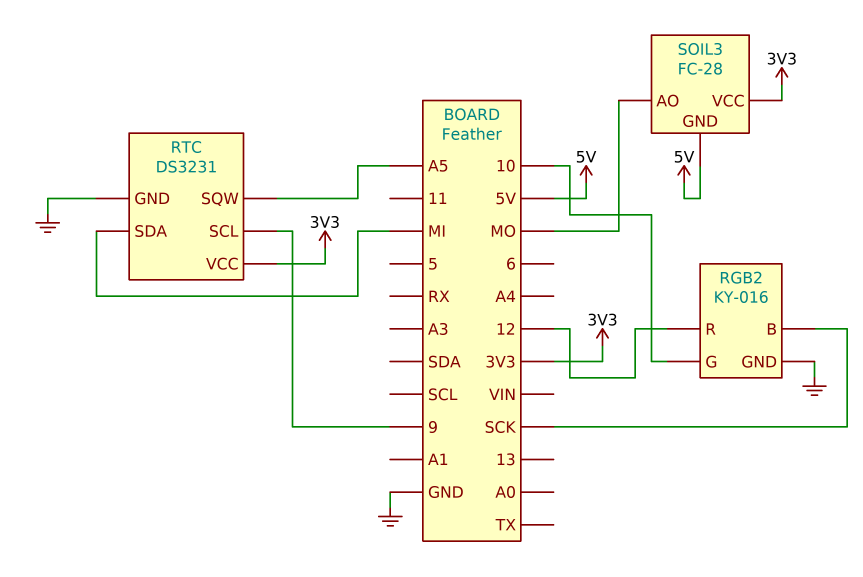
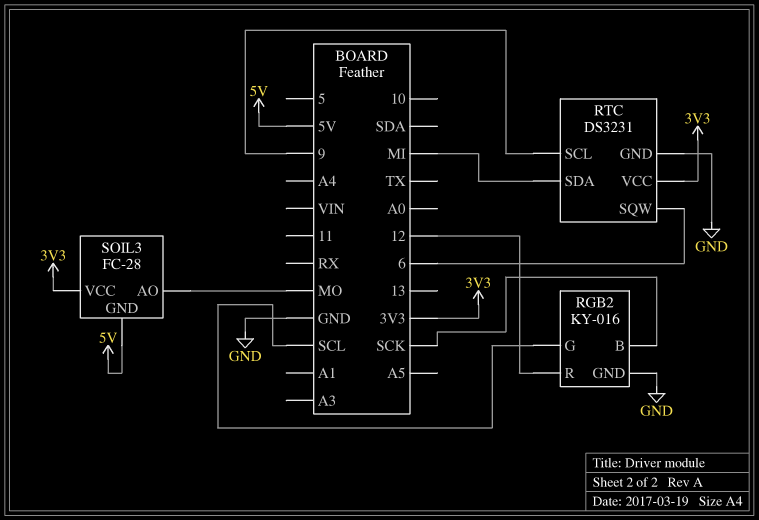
RGB2 pin G: 10 -> SCL
RTC pin SQW: A5 -> 6

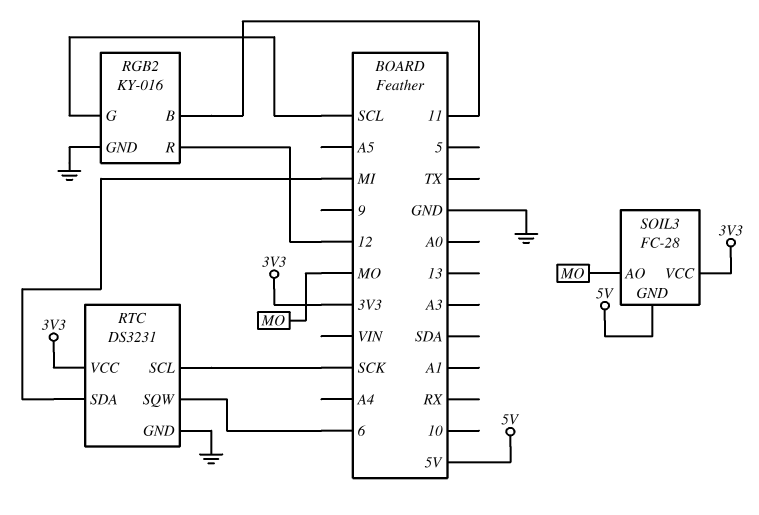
RGB2 pin B: SCK -> 11
RTC pin SCL: 9 -> SCK

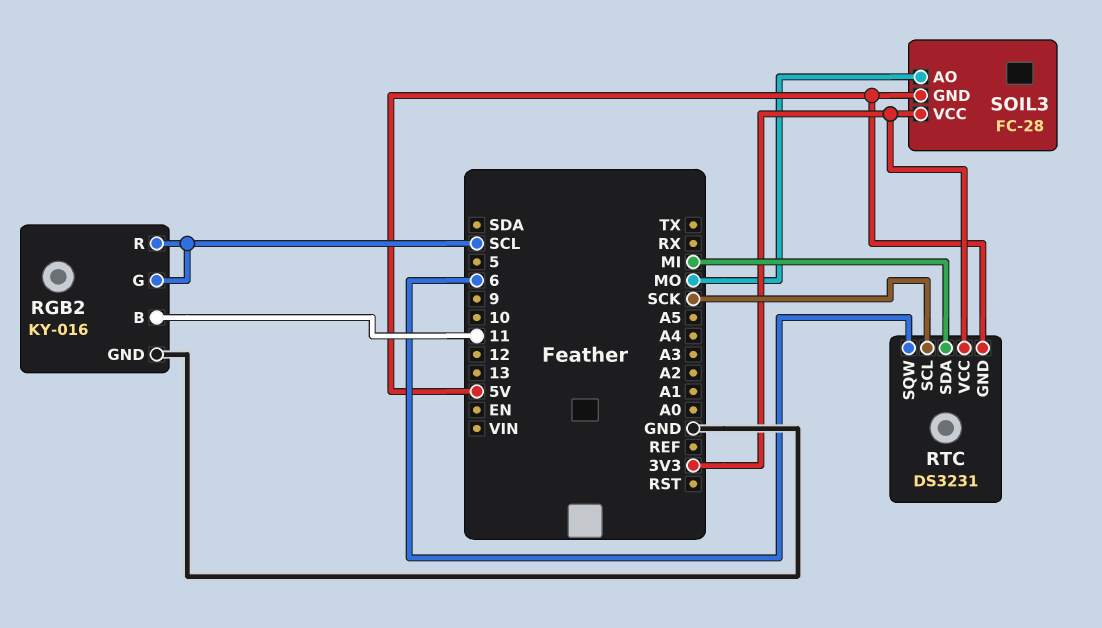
RGB2 pin R: 12 -> SCL
RTC pin GND: GND -> 5V

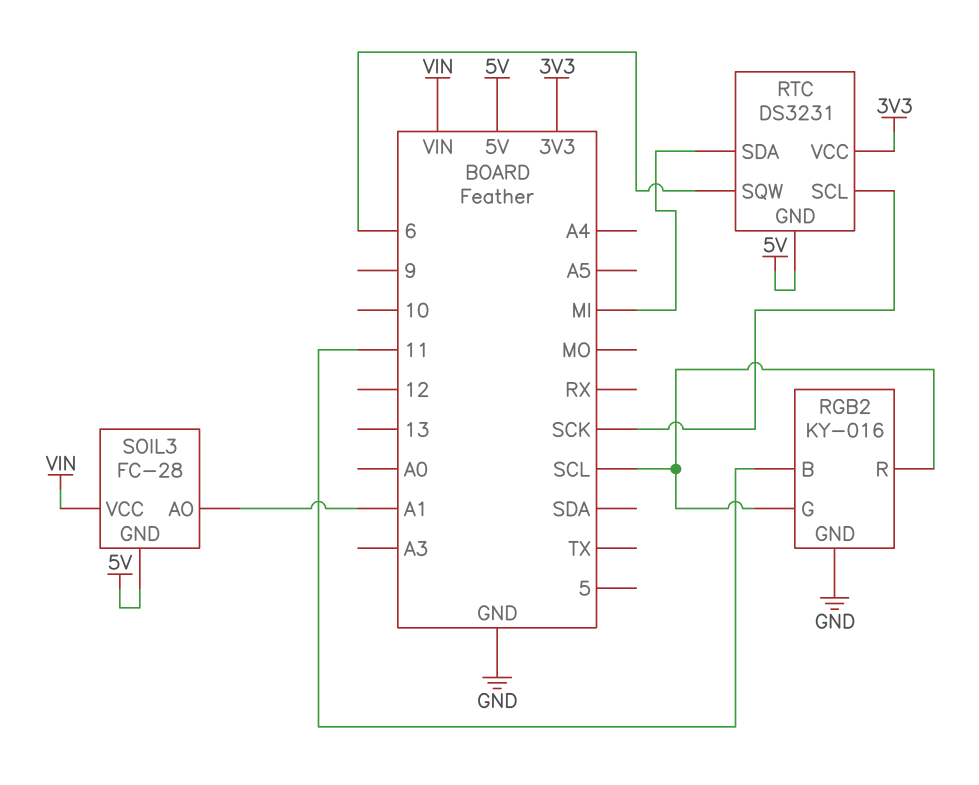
SOIL3 pin AO: MO -> A1
SOIL3 pin VCC: 3V3 -> VIN

